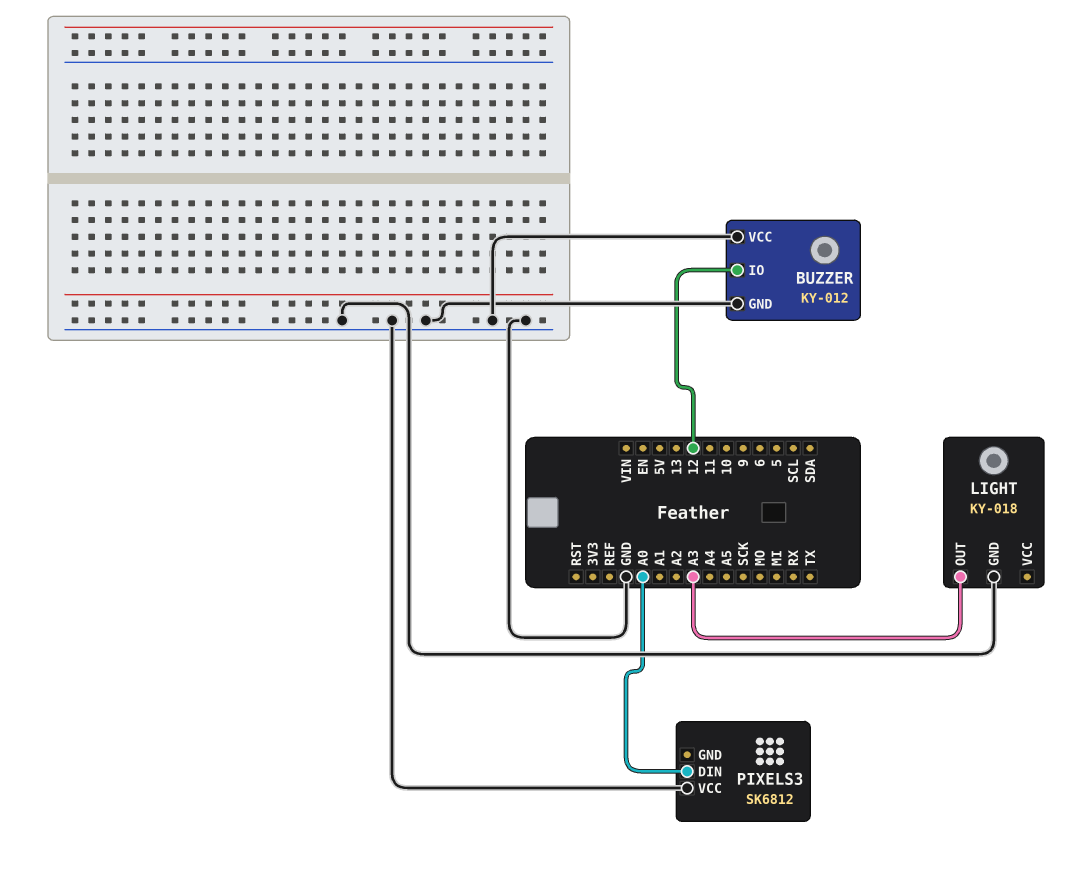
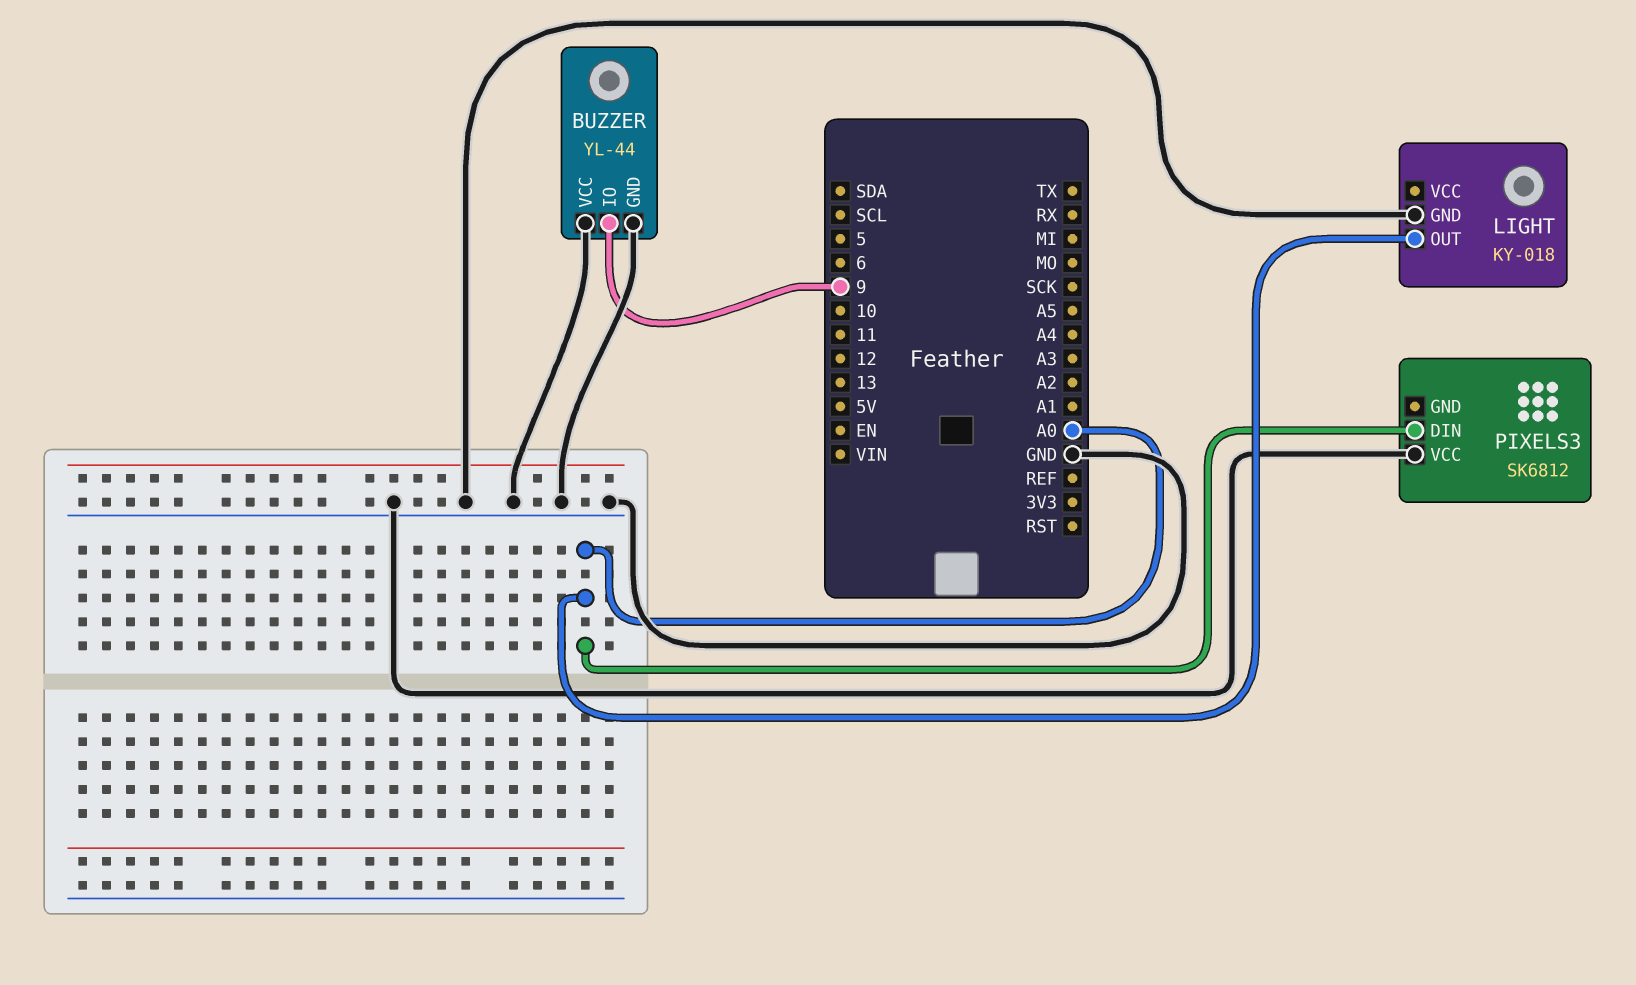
BUZZER: KY-012 -> YL-44
BUZZER pin IO: 12 -> 9
LIGHT pin OUT: A3 -> A0

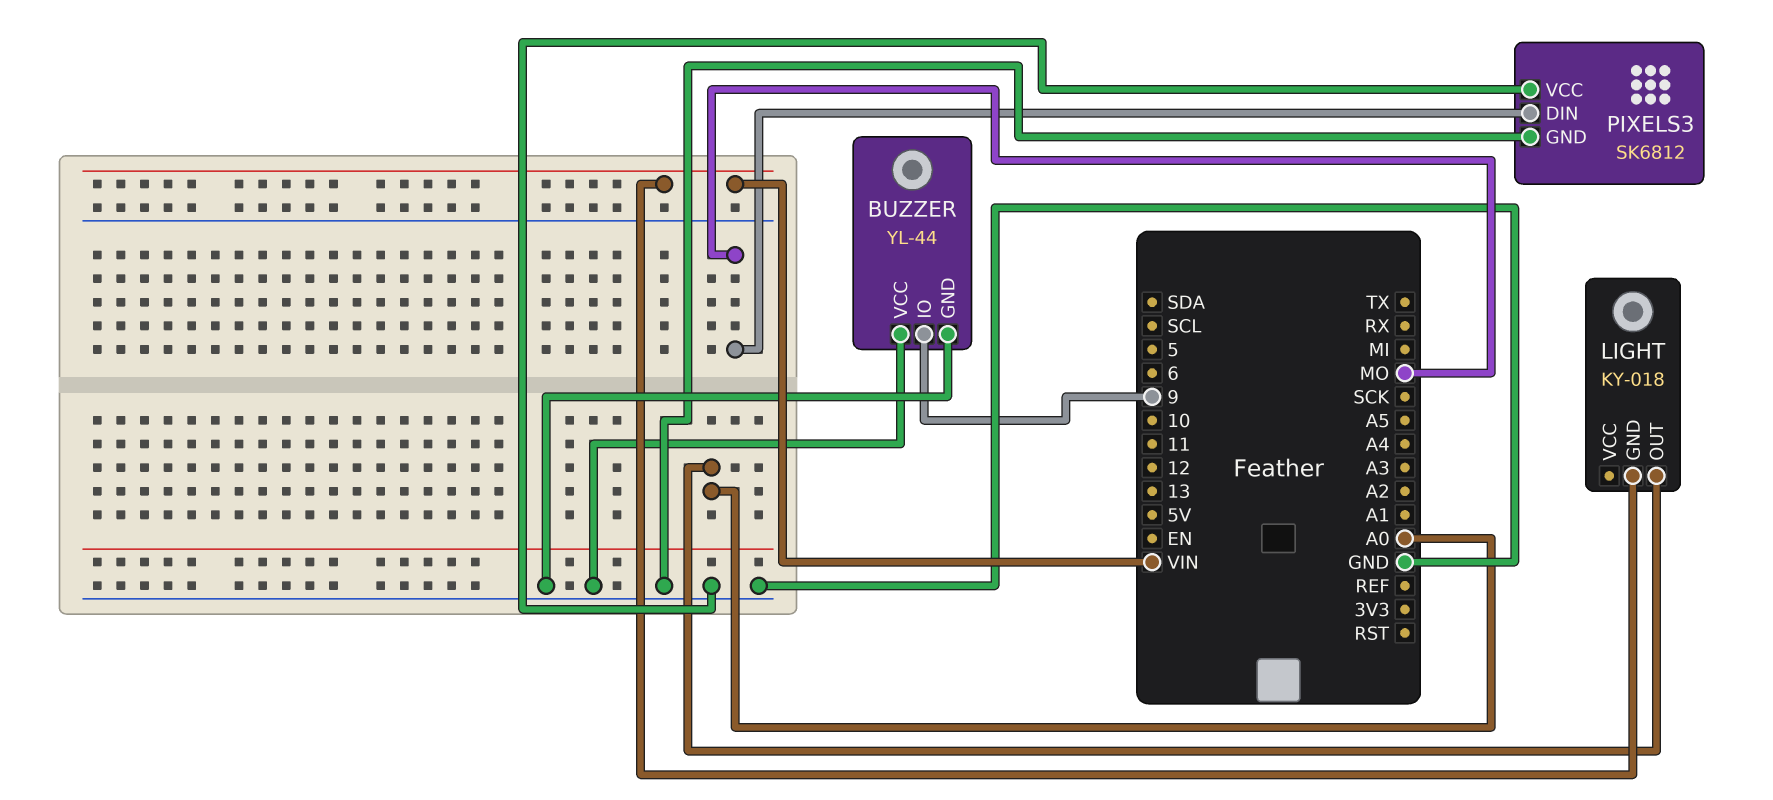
LIGHT pin GND: GND -> VIN
PIXELS3 pin DIN: A0 -> MO
PIXELS3 pin GND: none -> GND

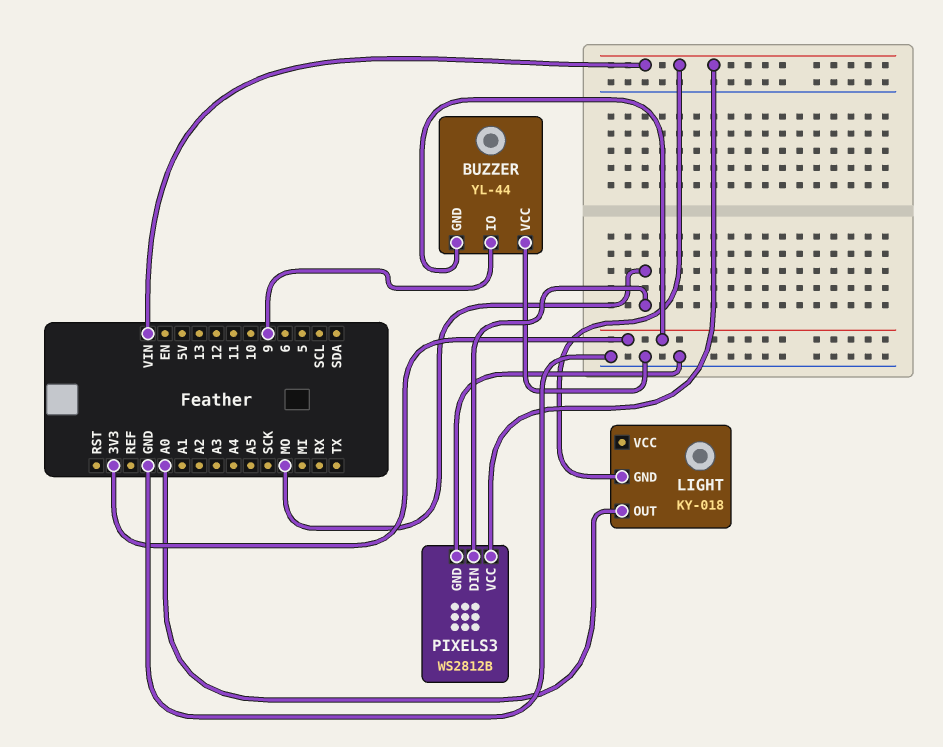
BUZZER pin GND: GND -> 3V3
PIXELS3: SK6812 -> WS2812B
PIXELS3 pin VCC: GND -> VIN

